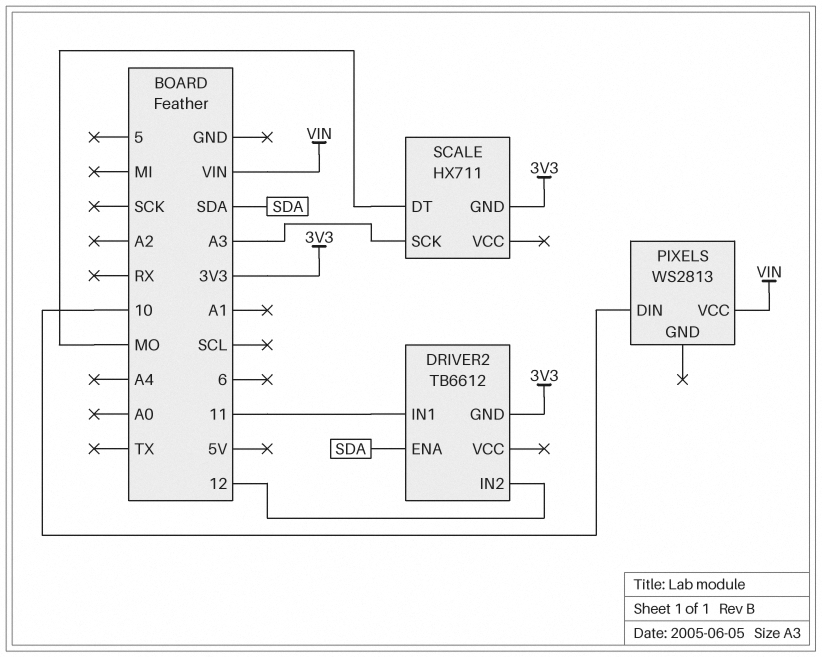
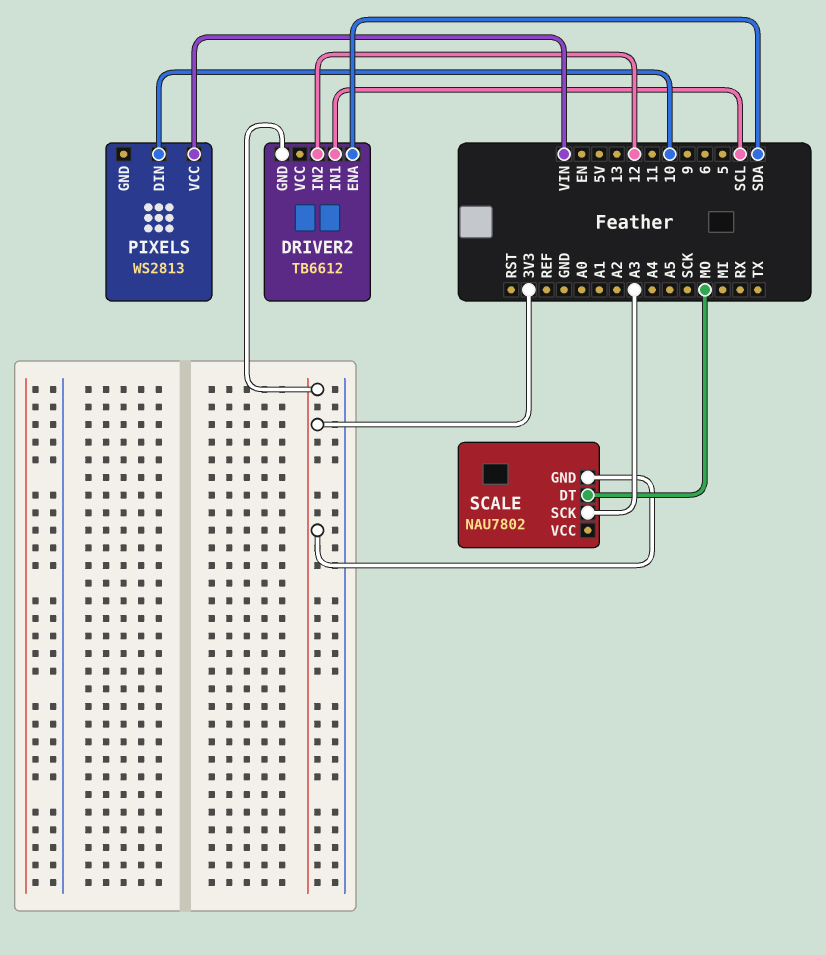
DRIVER2 pin IN1: 11 -> SCL
SCALE: HX711 -> NAU7802

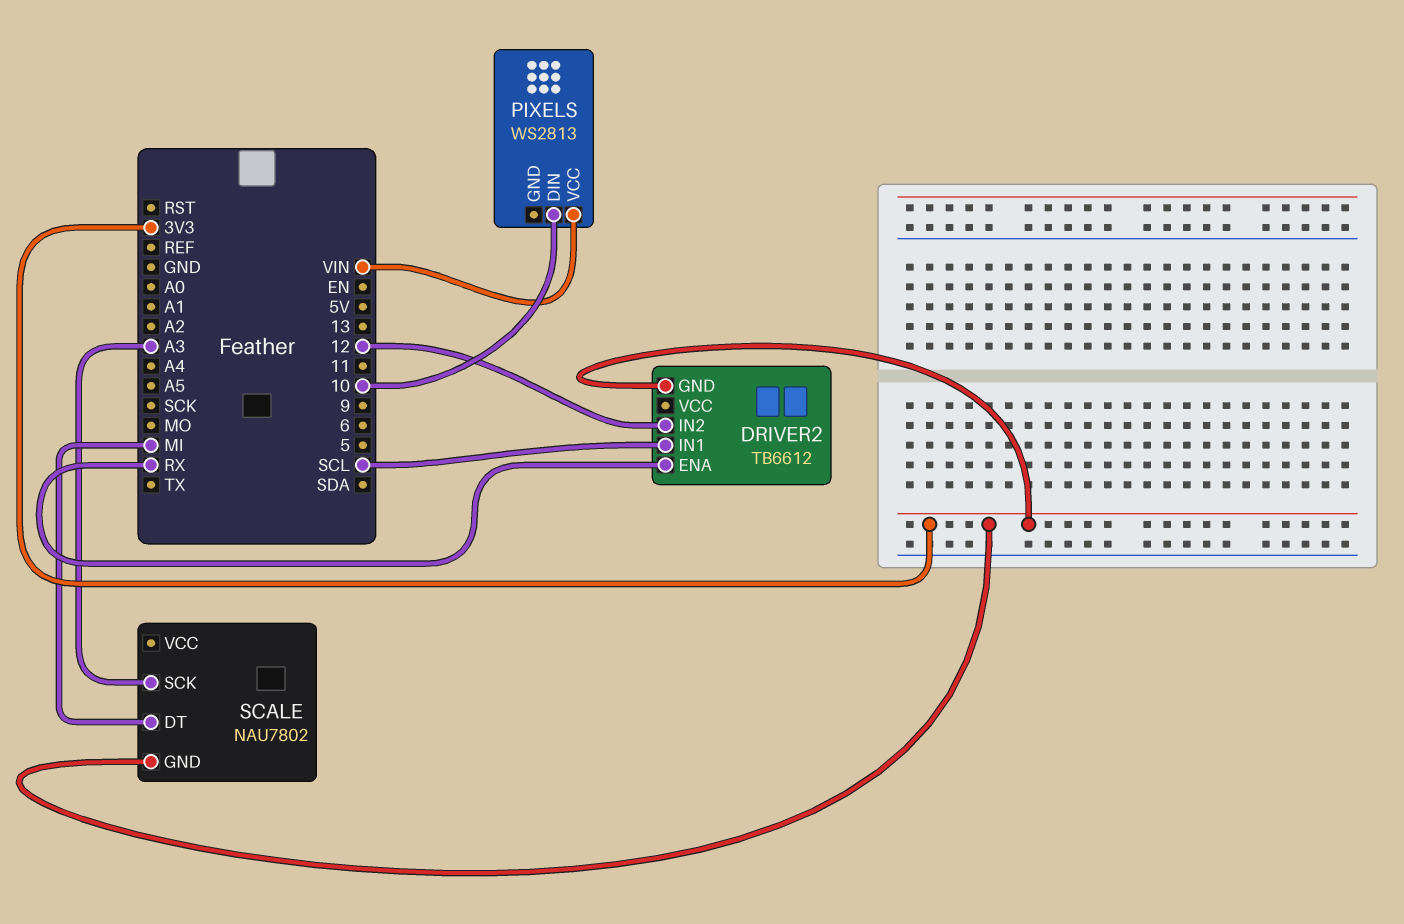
DRIVER2 pin ENA: SDA -> RX
SCALE pin DT: MO -> MI

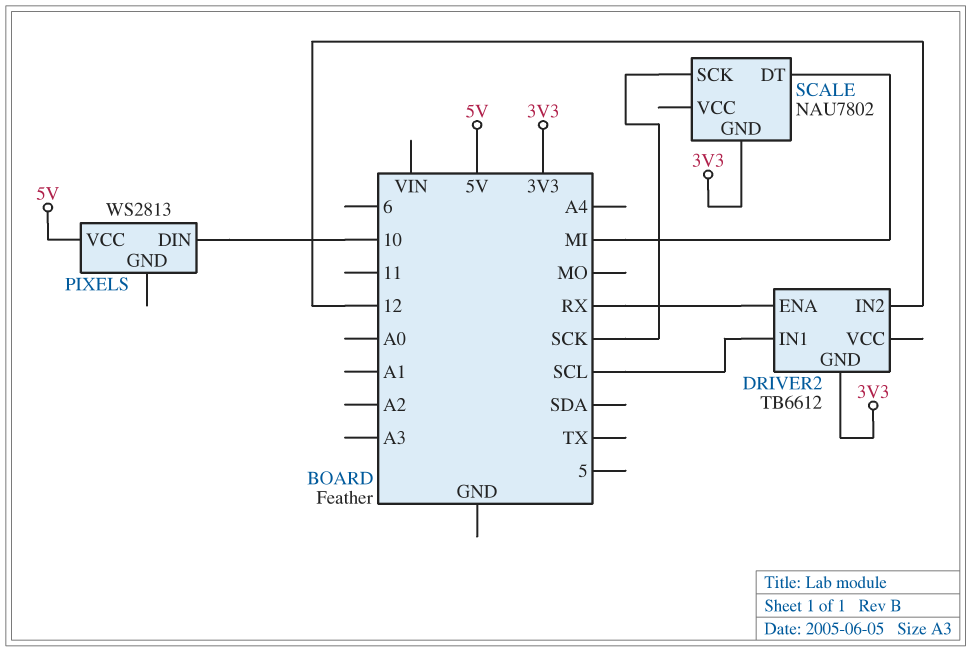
PIXELS pin VCC: VIN -> 5V
SCALE pin SCK: A3 -> SCK

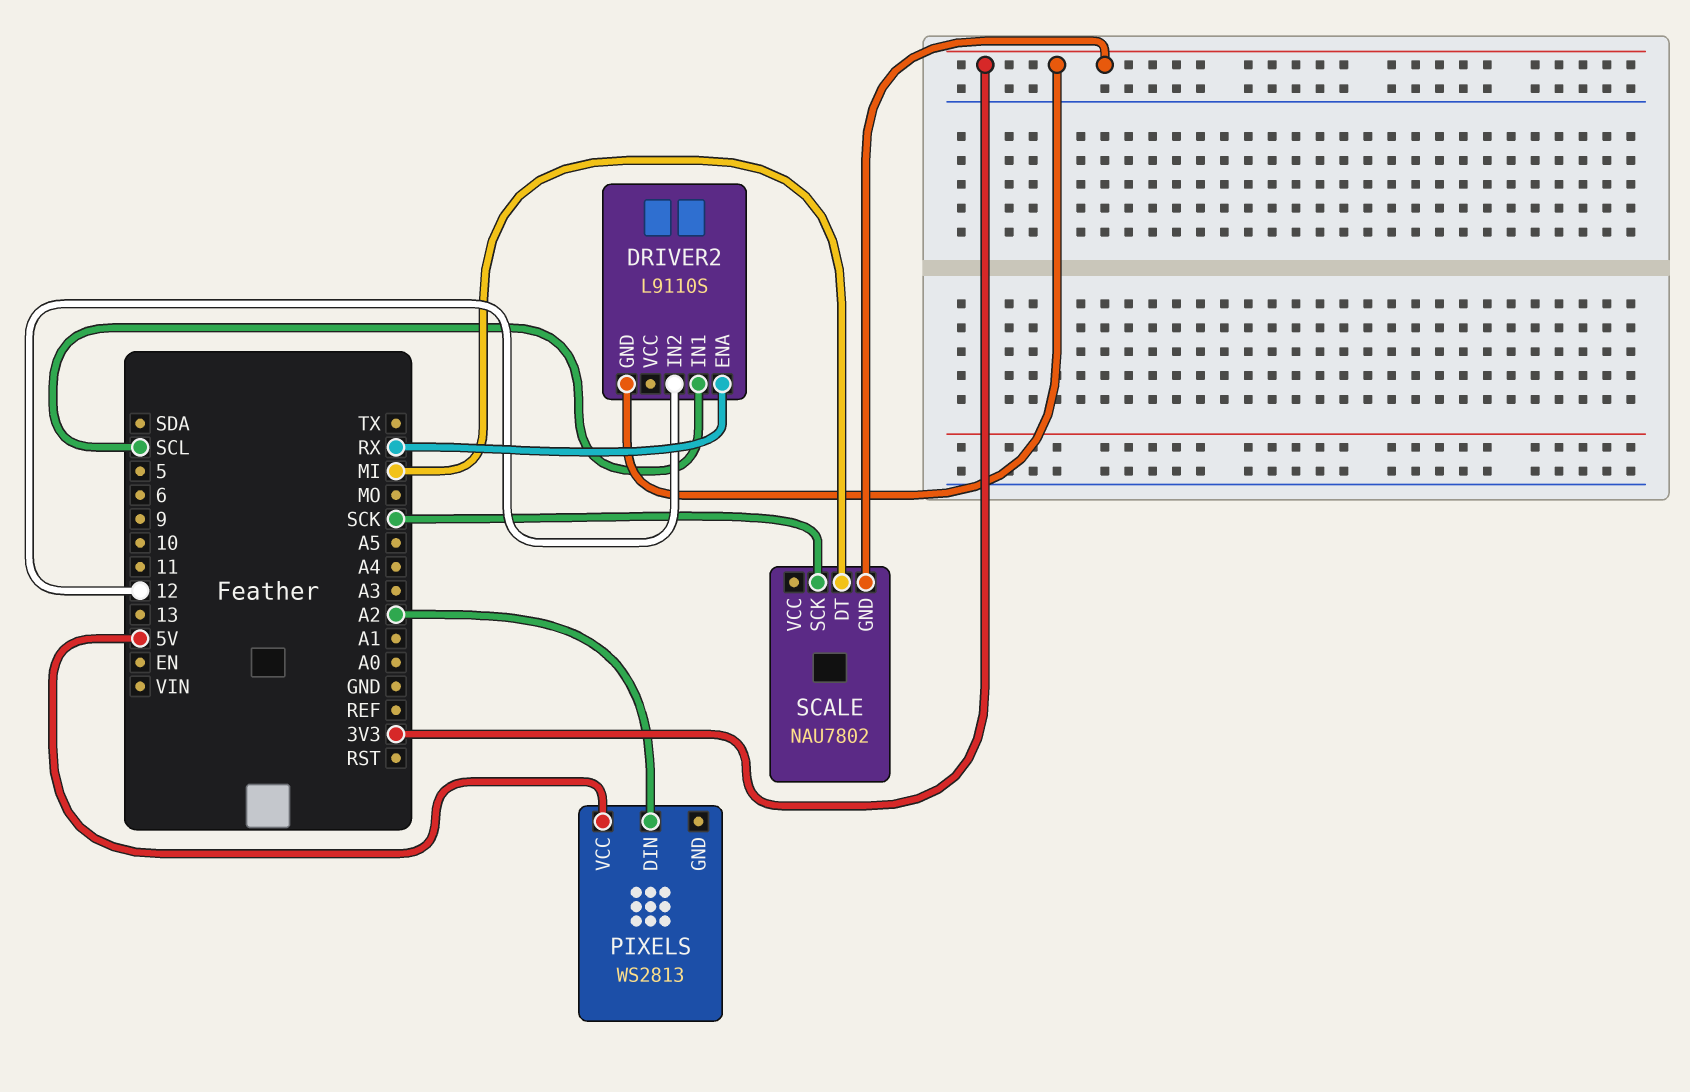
DRIVER2: TB6612 -> L9110S
PIXELS pin DIN: 10 -> A2

